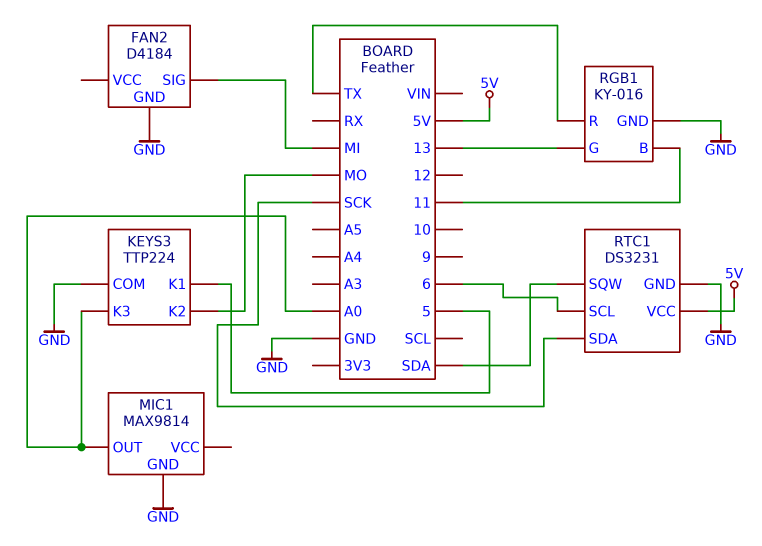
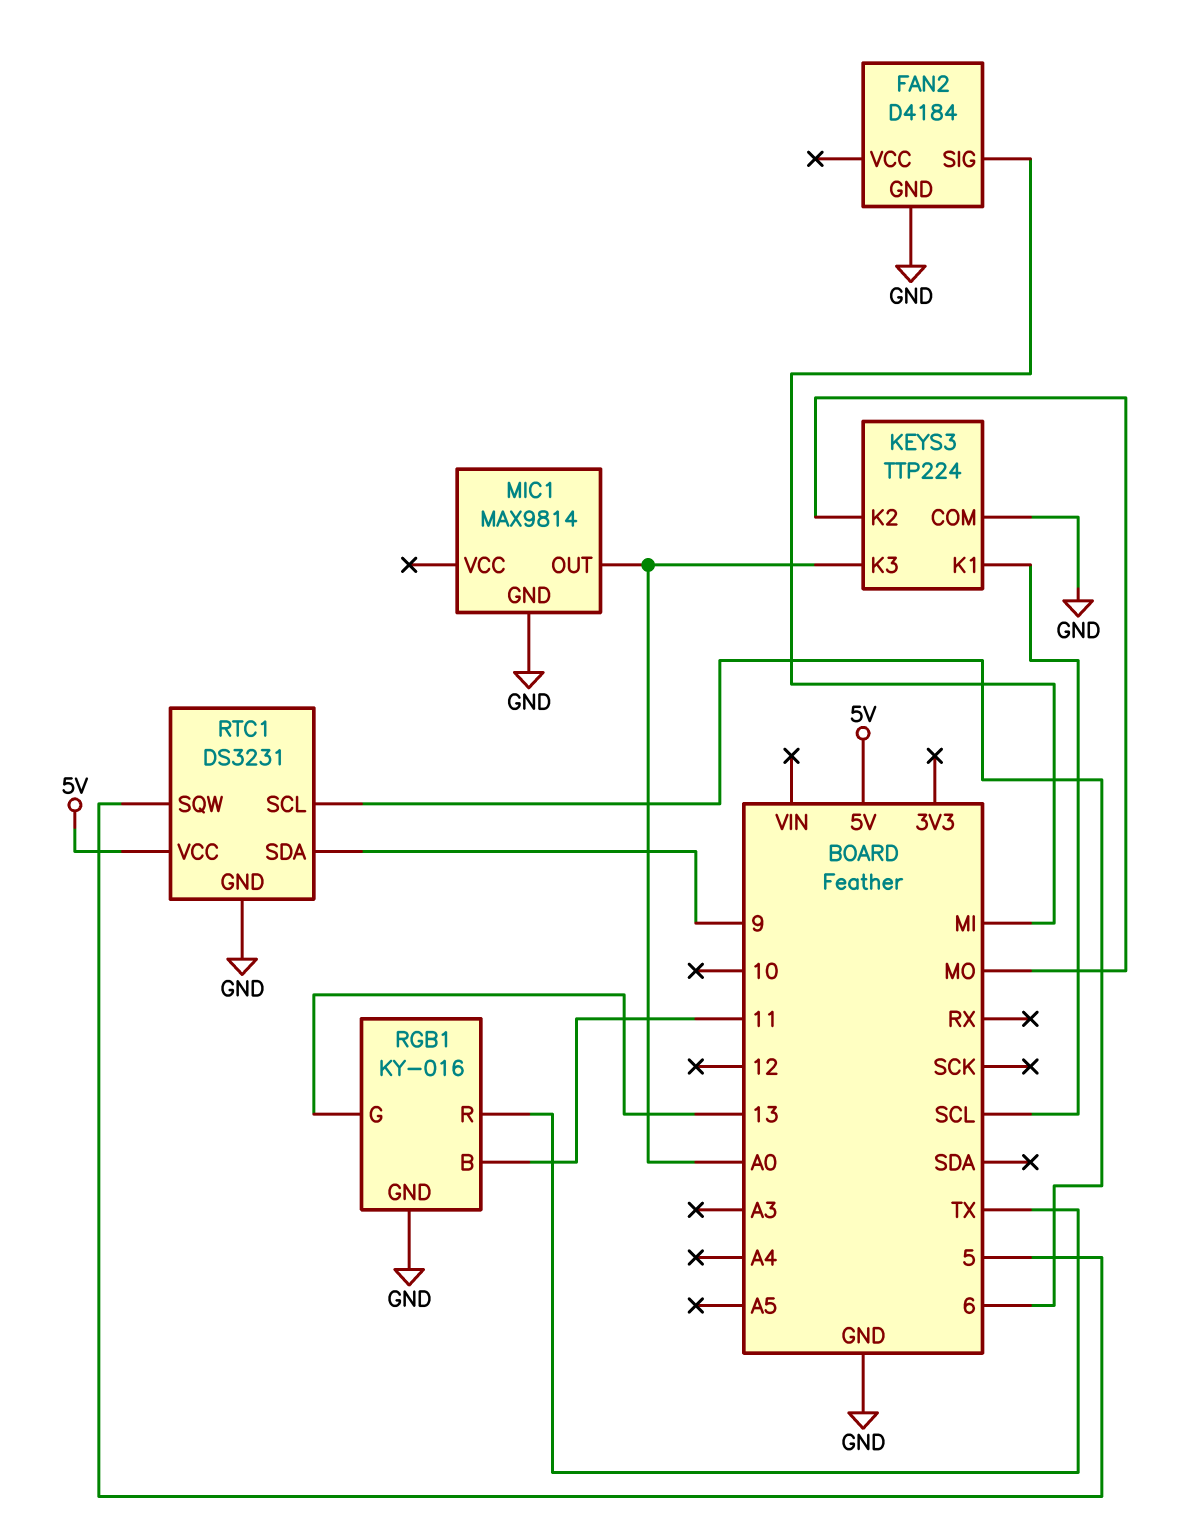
KEYS3 pin K1: 5 -> SCL
RTC1 pin SDA: SCK -> 9
RTC1 pin SQW: SDA -> 5

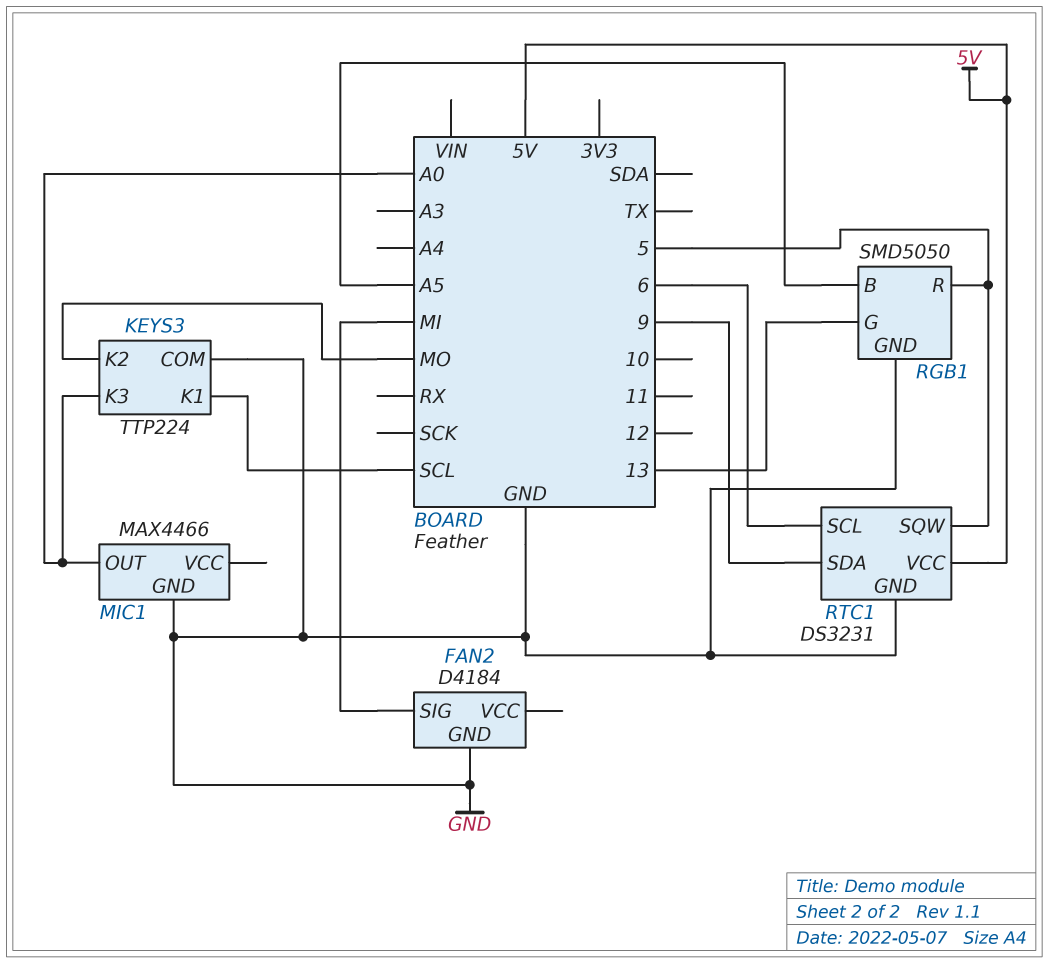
MIC1: MAX9814 -> MAX4466
RGB1: KY-016 -> SMD5050
RGB1 pin B: 11 -> A5
RGB1 pin R: TX -> 5

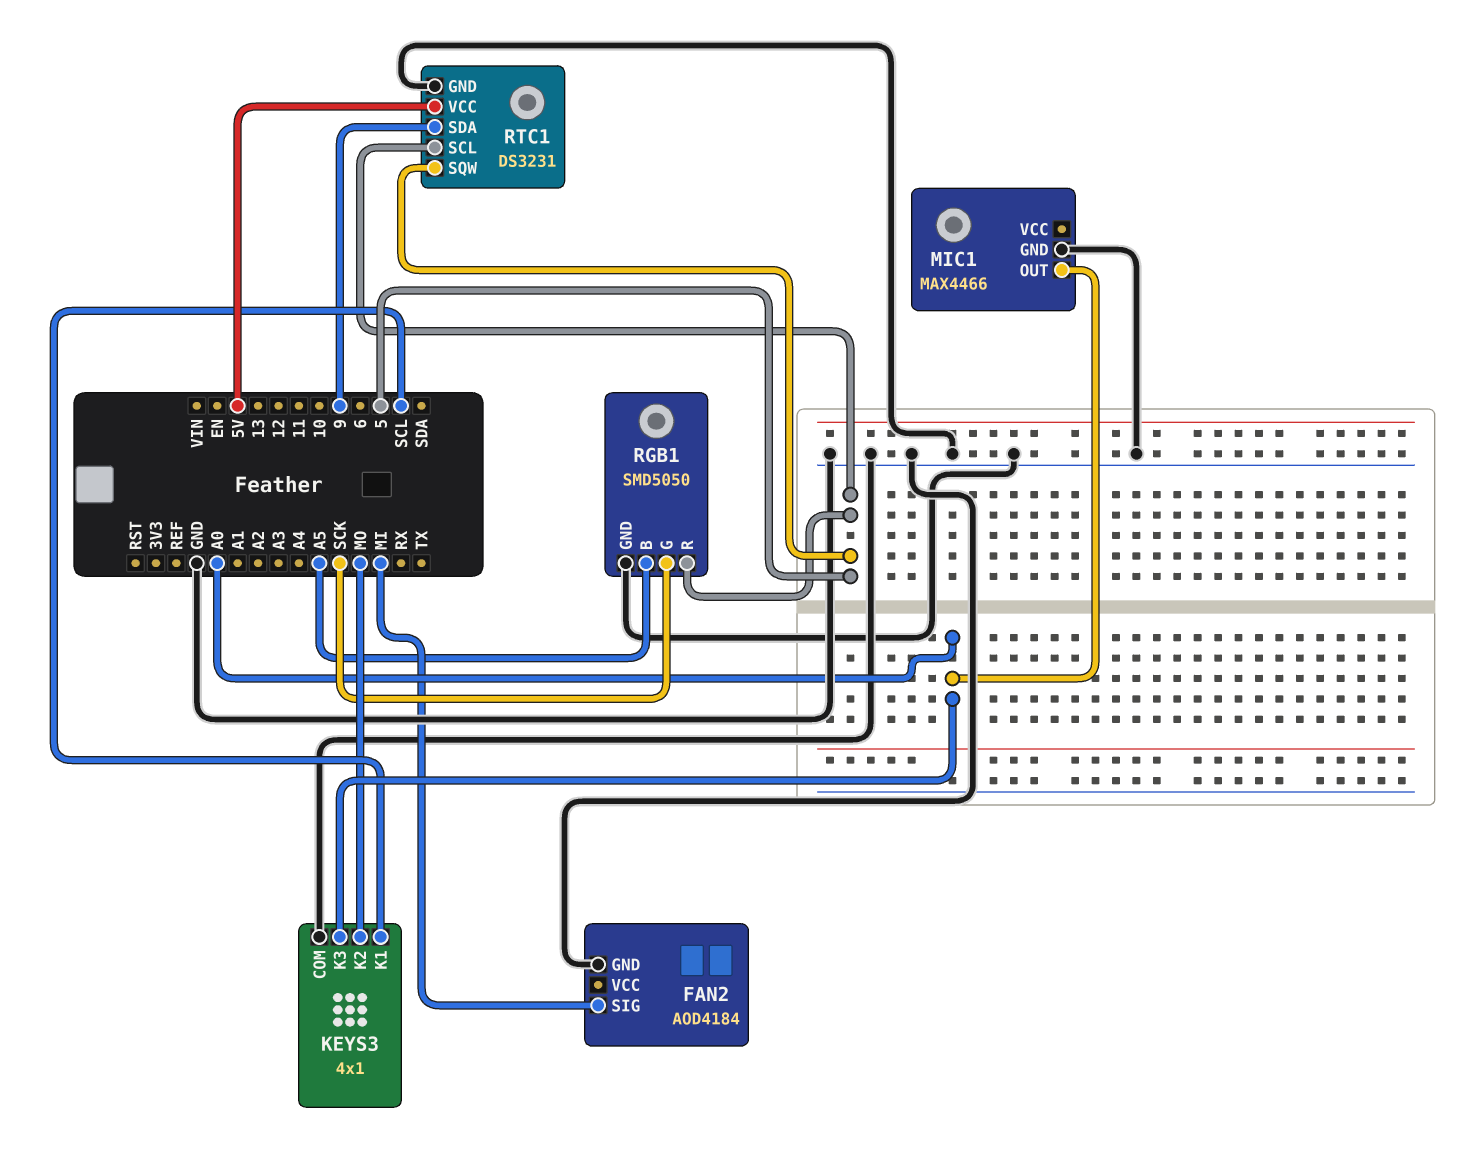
FAN2: D4184 -> AOD4184
KEYS3: TTP224 -> 4x1
RGB1 pin G: 13 -> SCK
RTC1 pin SCL: 6 -> 5

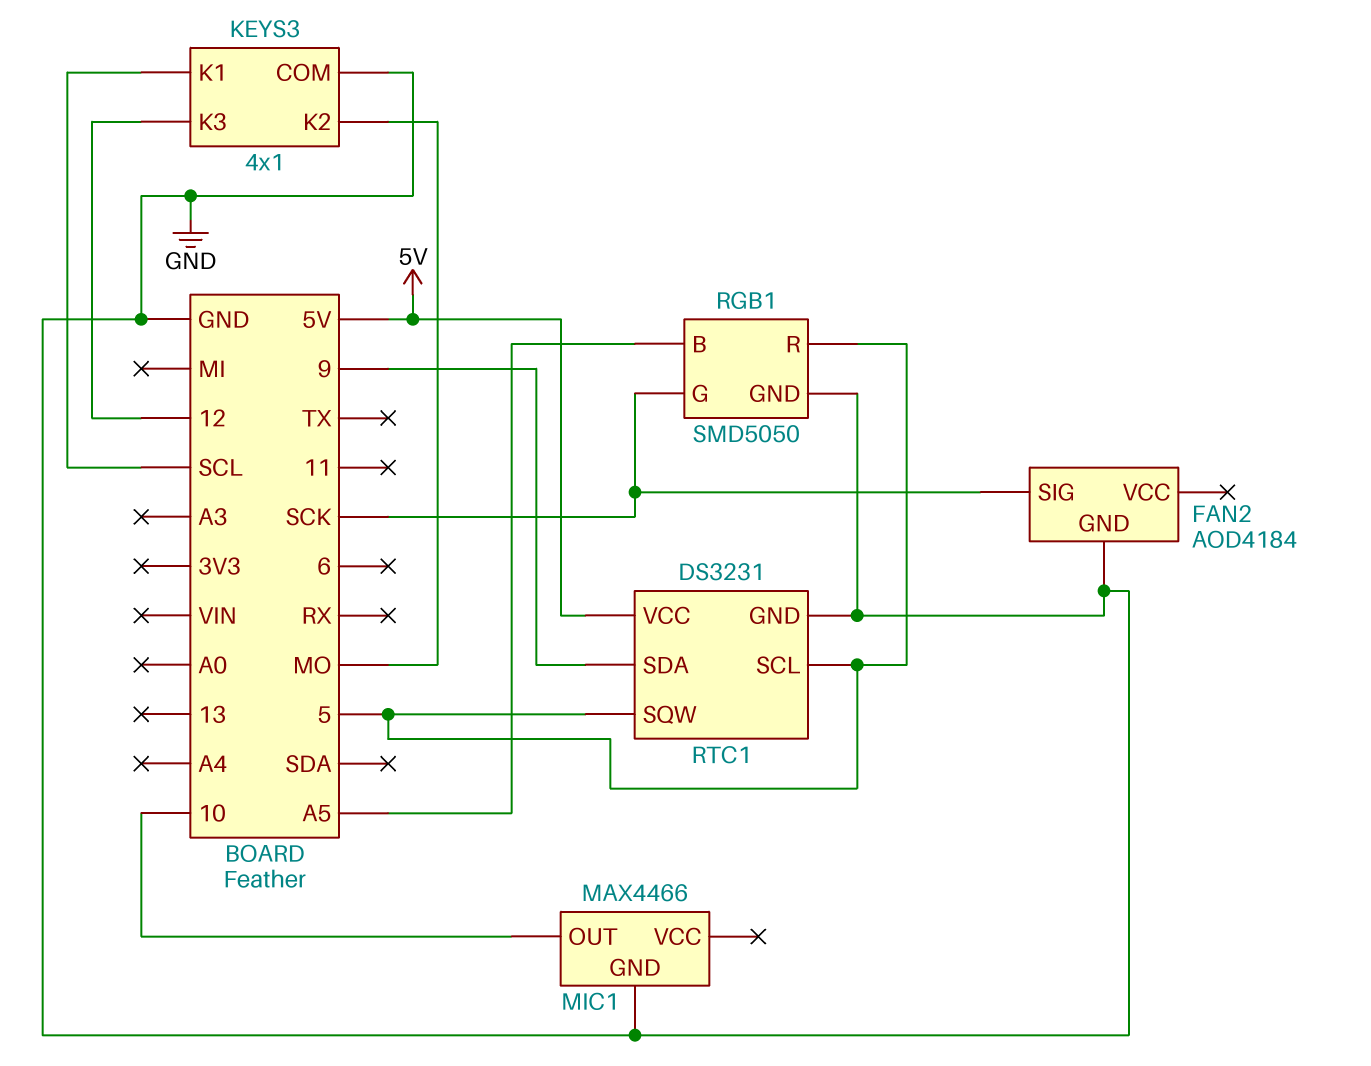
FAN2 pin SIG: MI -> SCK
KEYS3 pin K3: A0 -> 12
MIC1 pin OUT: A0 -> 10

